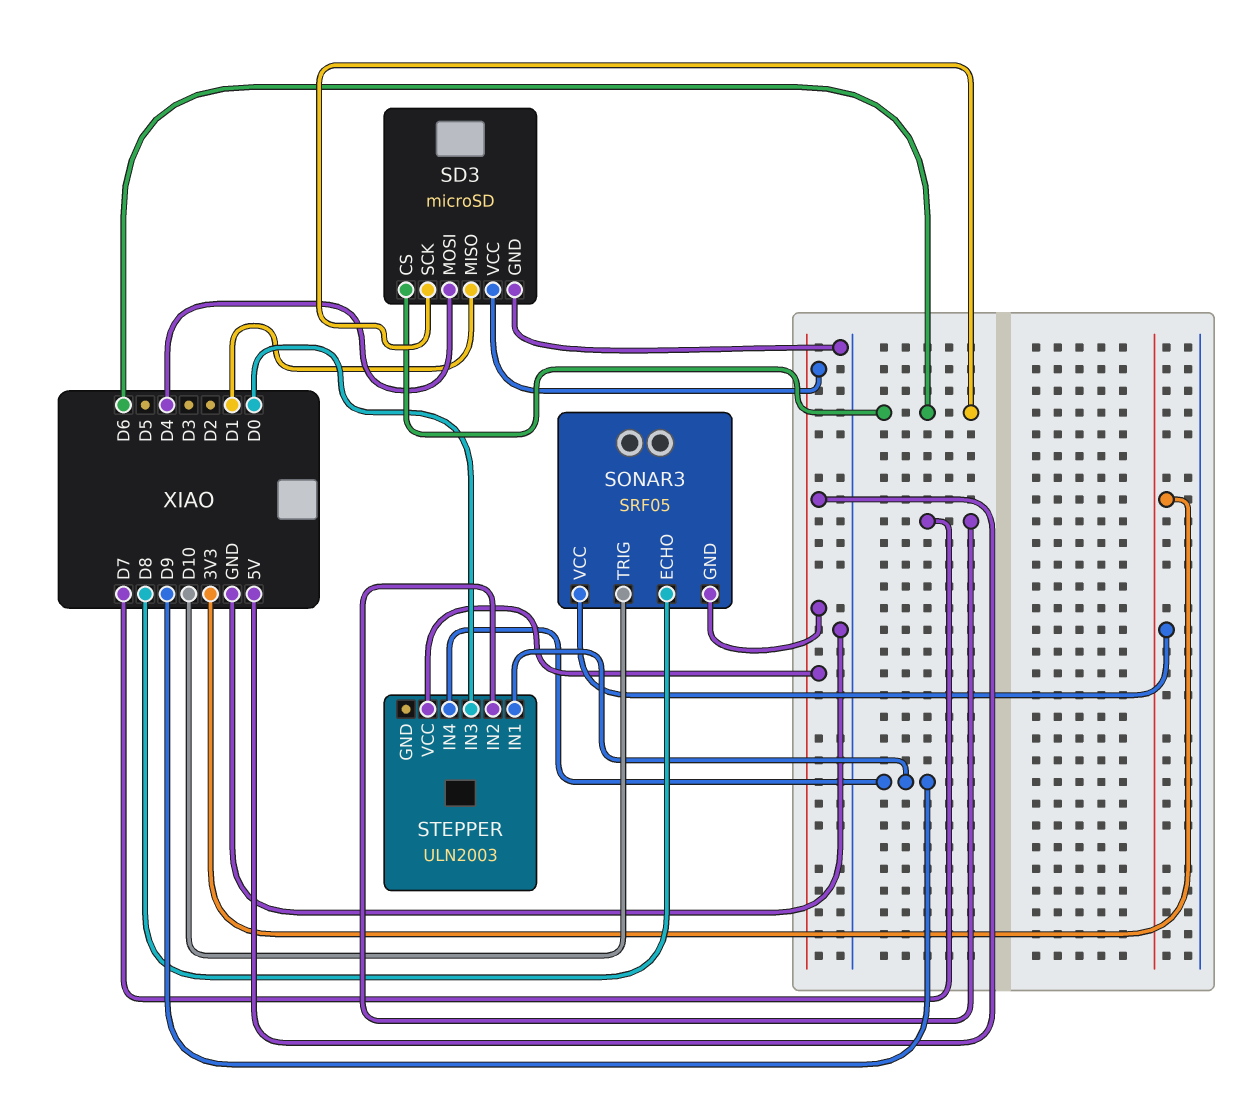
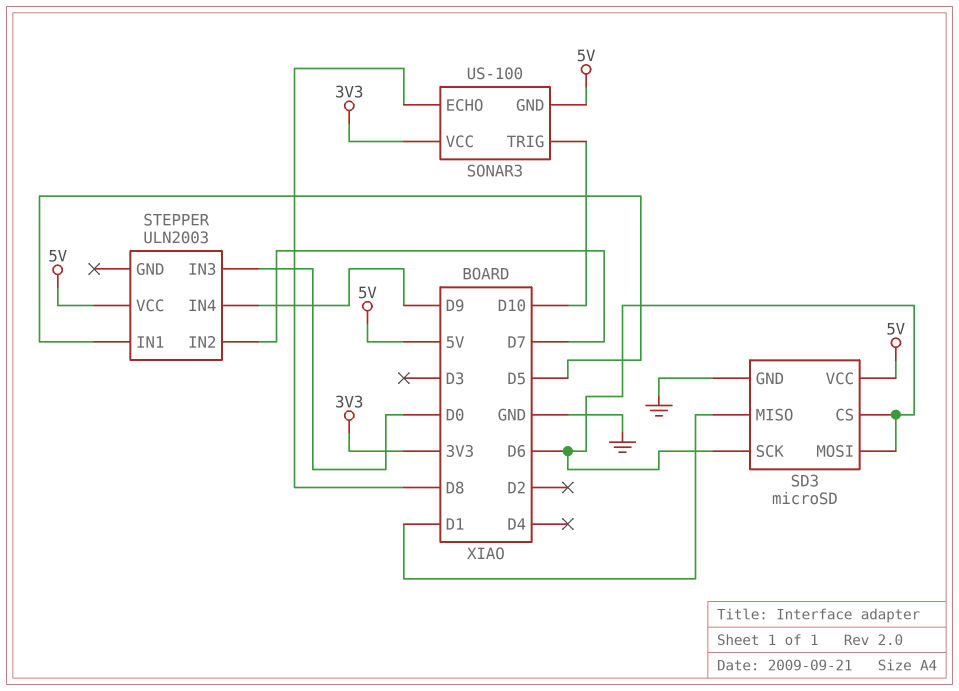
SD3 pin MOSI: D4 -> D6
SONAR3: SRF05 -> US-100
STEPPER pin IN1: D9 -> D5

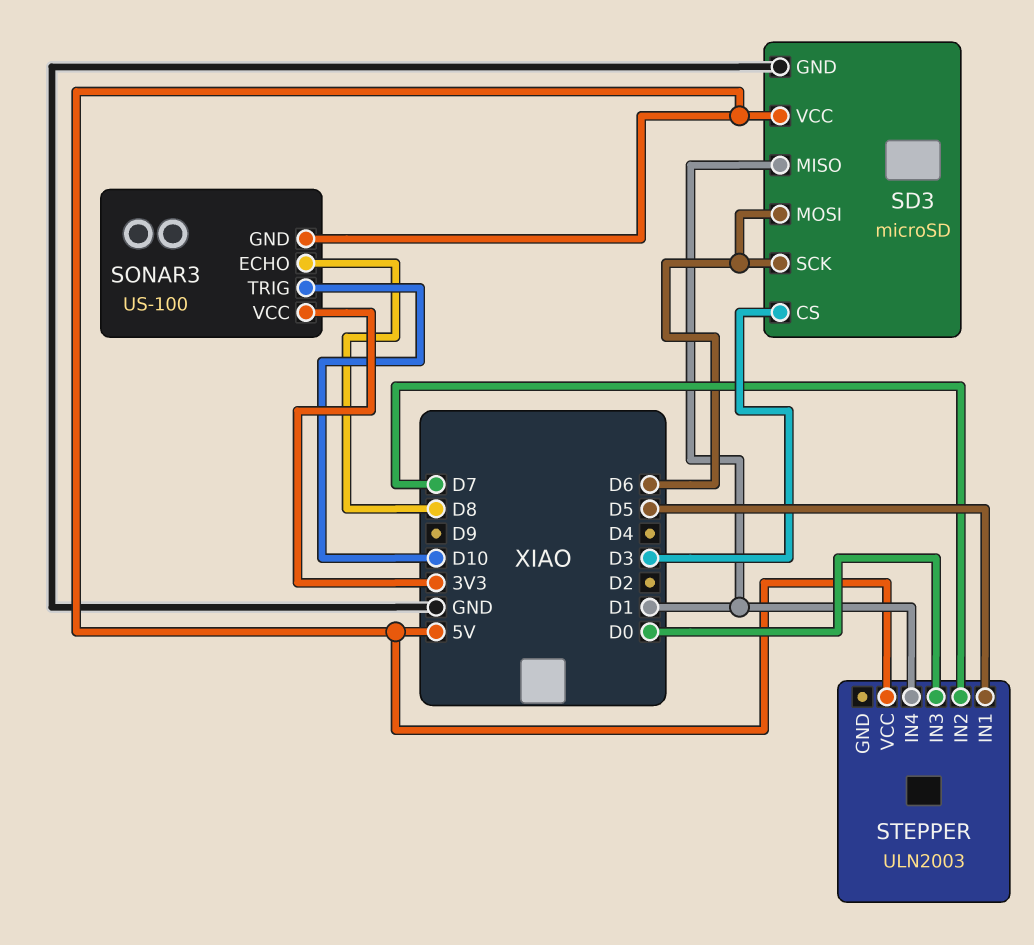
SD3 pin CS: D6 -> D3
STEPPER pin IN4: D9 -> D1

